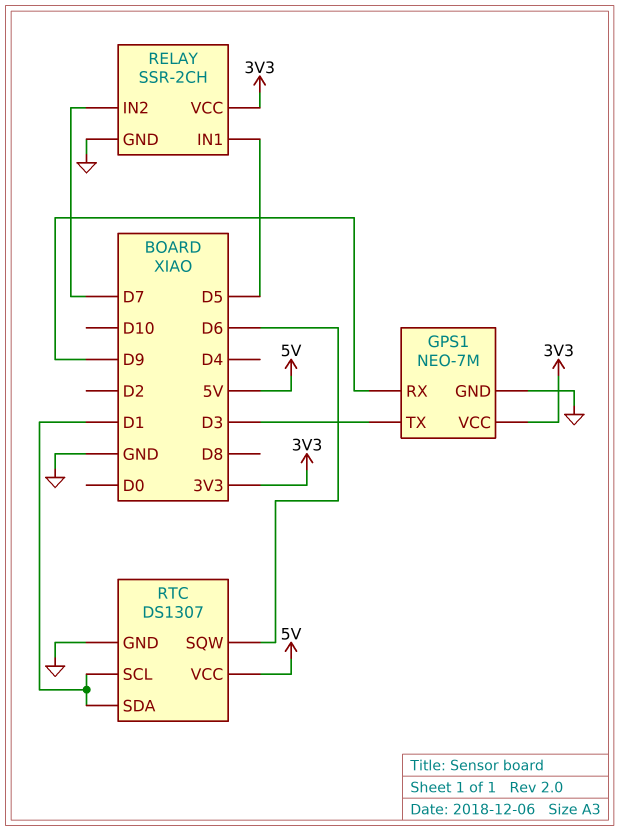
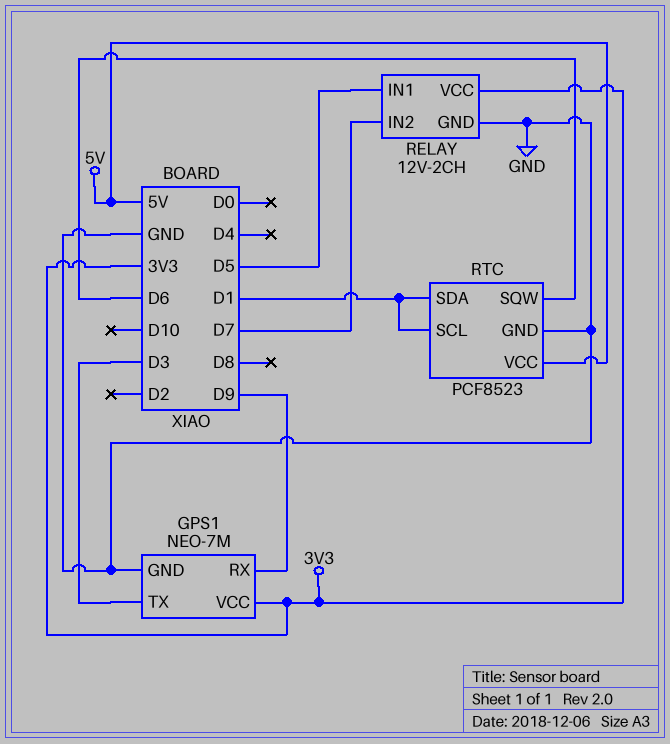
RELAY: SSR-2CH -> 12V-2CH
RTC: DS1307 -> PCF8523

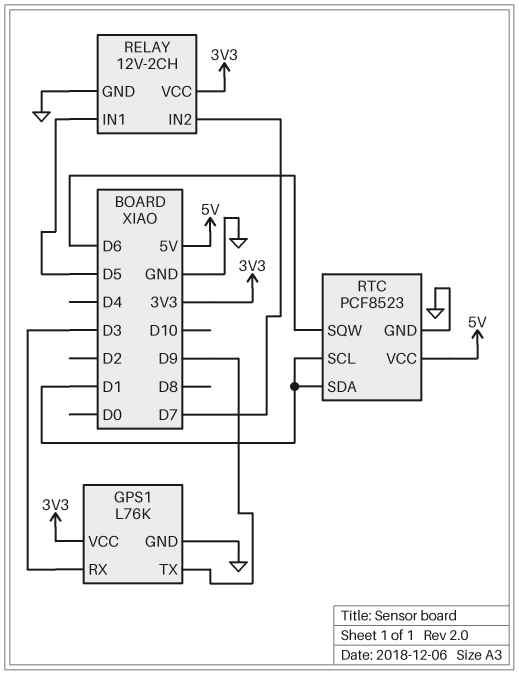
GPS1: NEO-7M -> L76K
GPS1 pin RX: D9 -> D3
GPS1 pin TX: D3 -> D9

